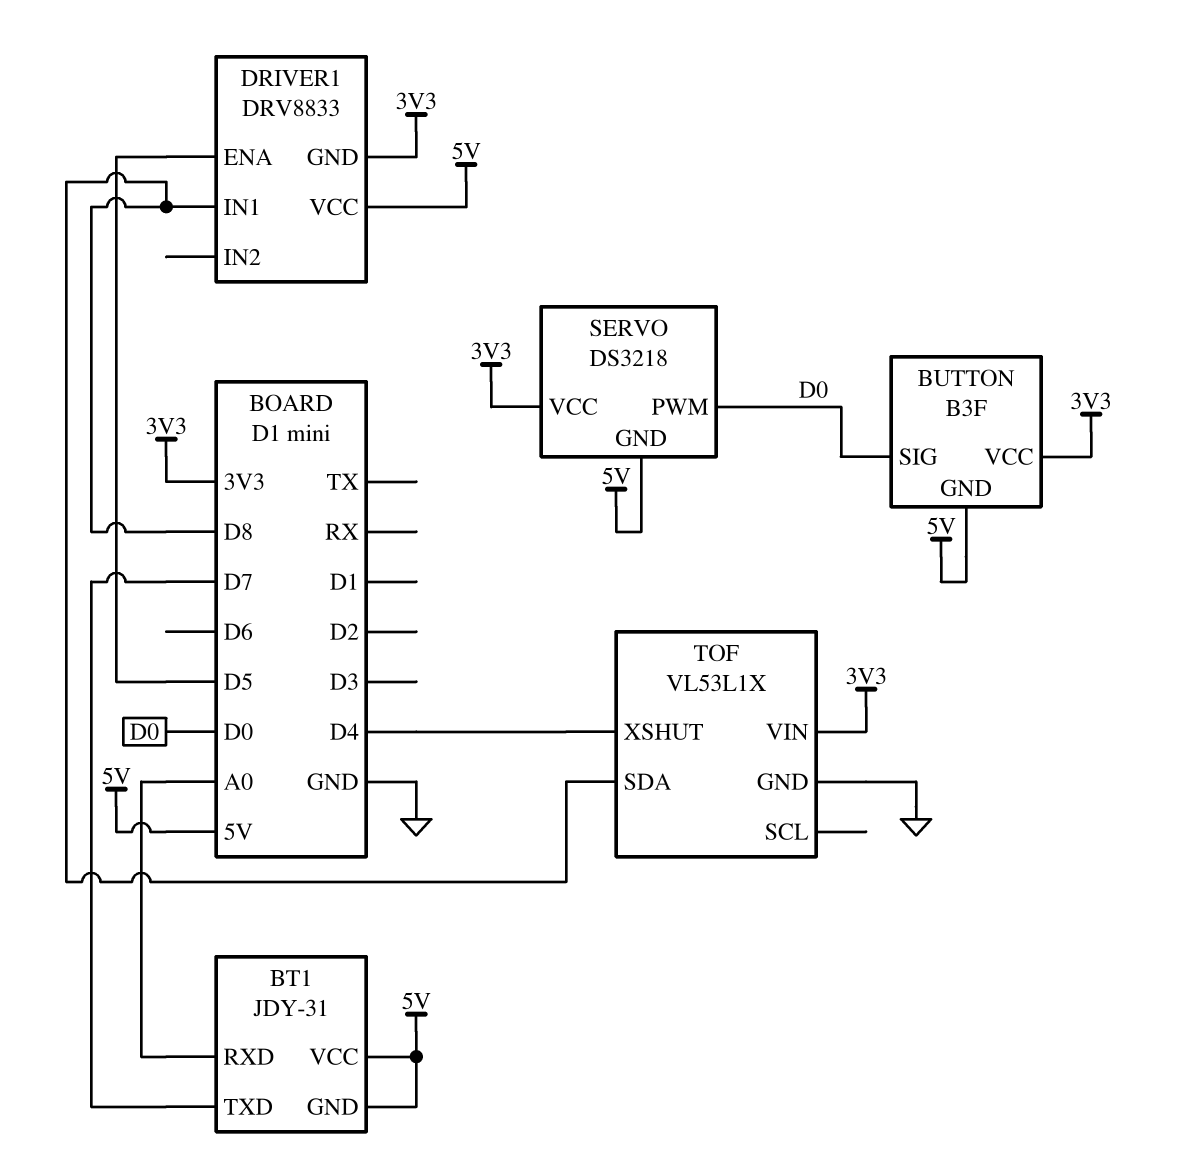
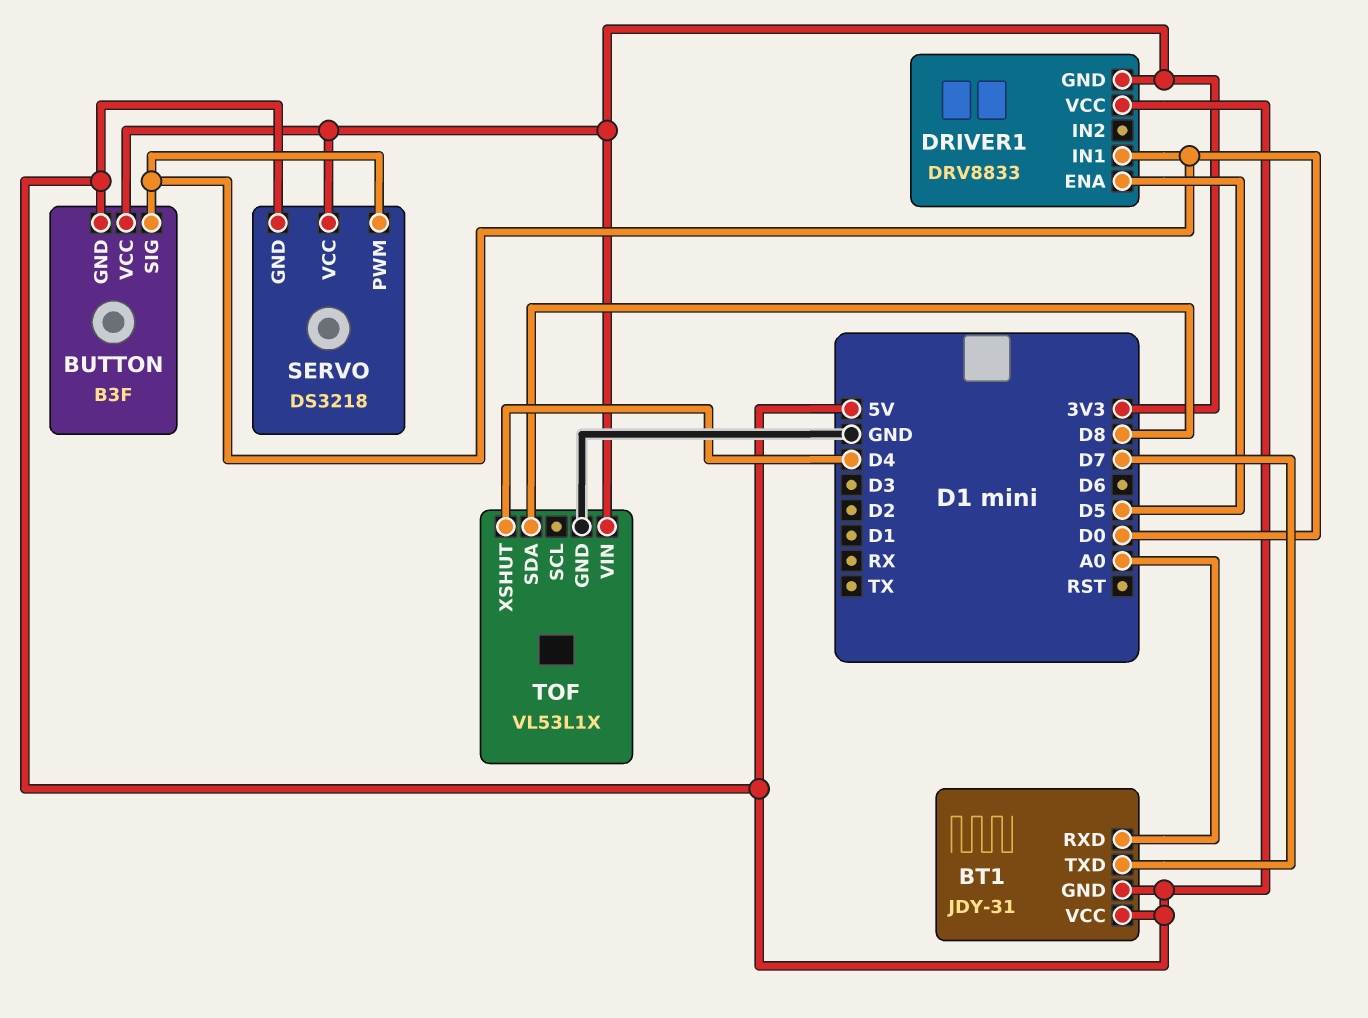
DRIVER1 pin IN1: D8 -> D0

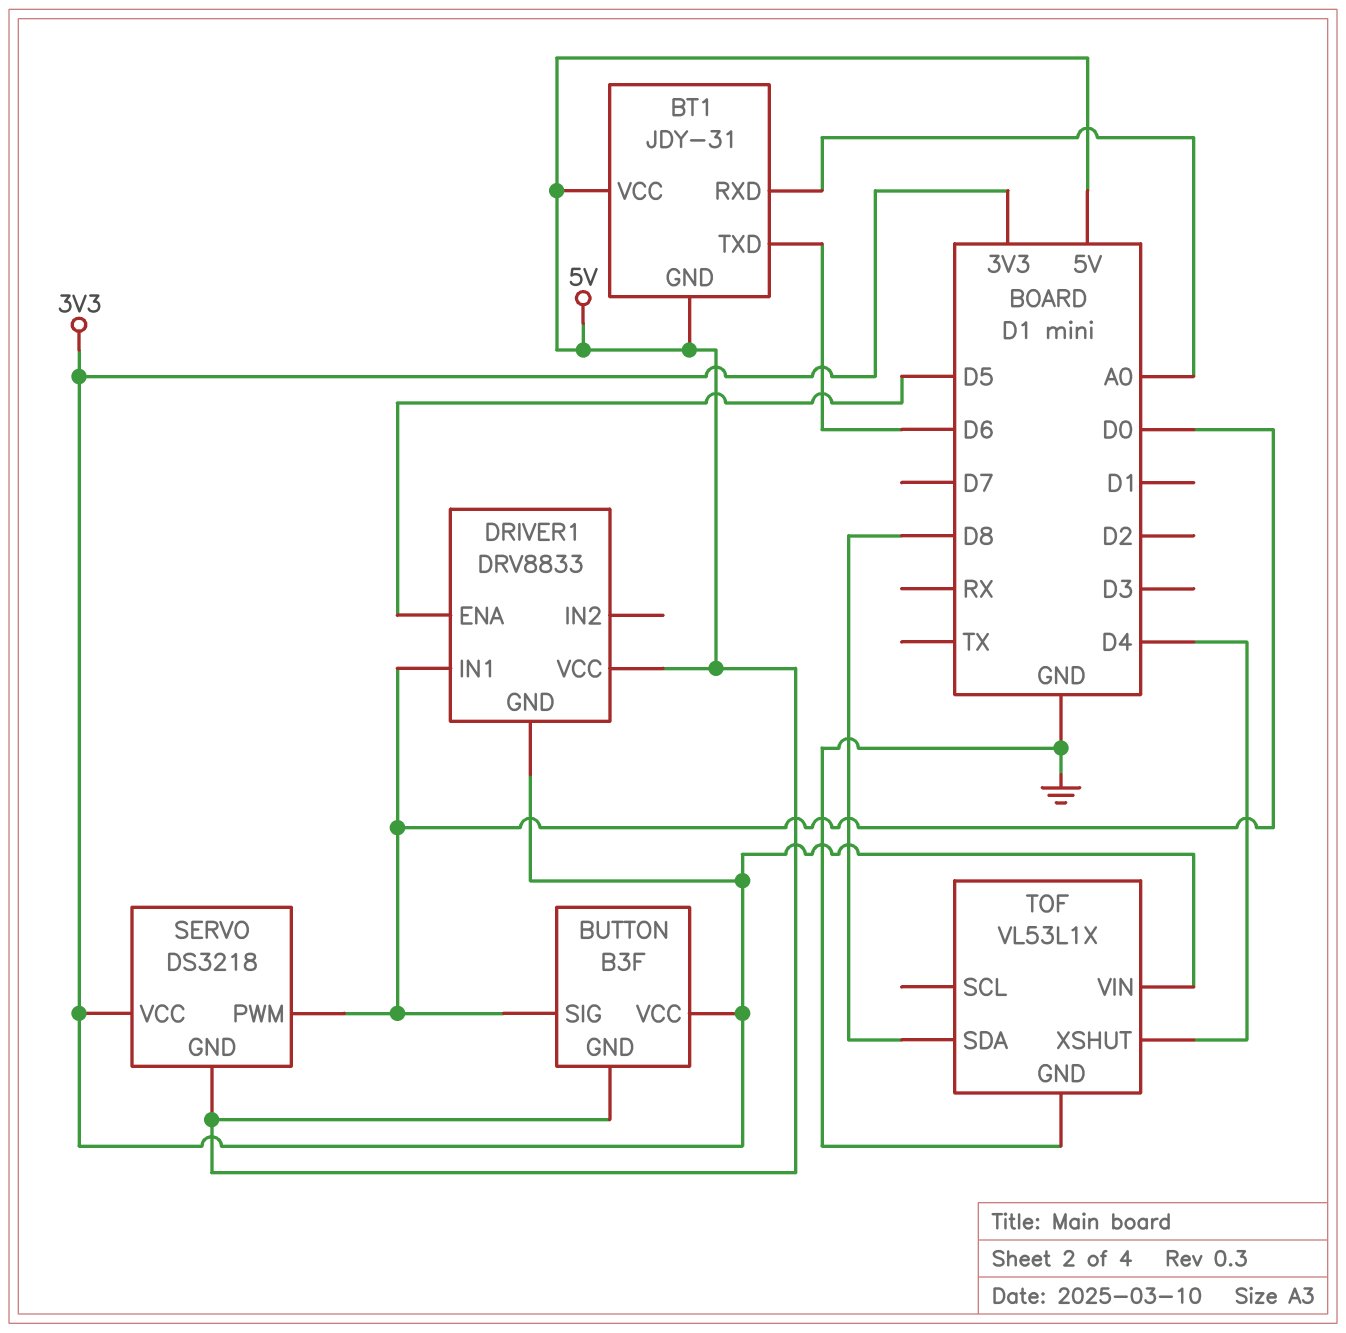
BT1 pin TXD: D7 -> D6

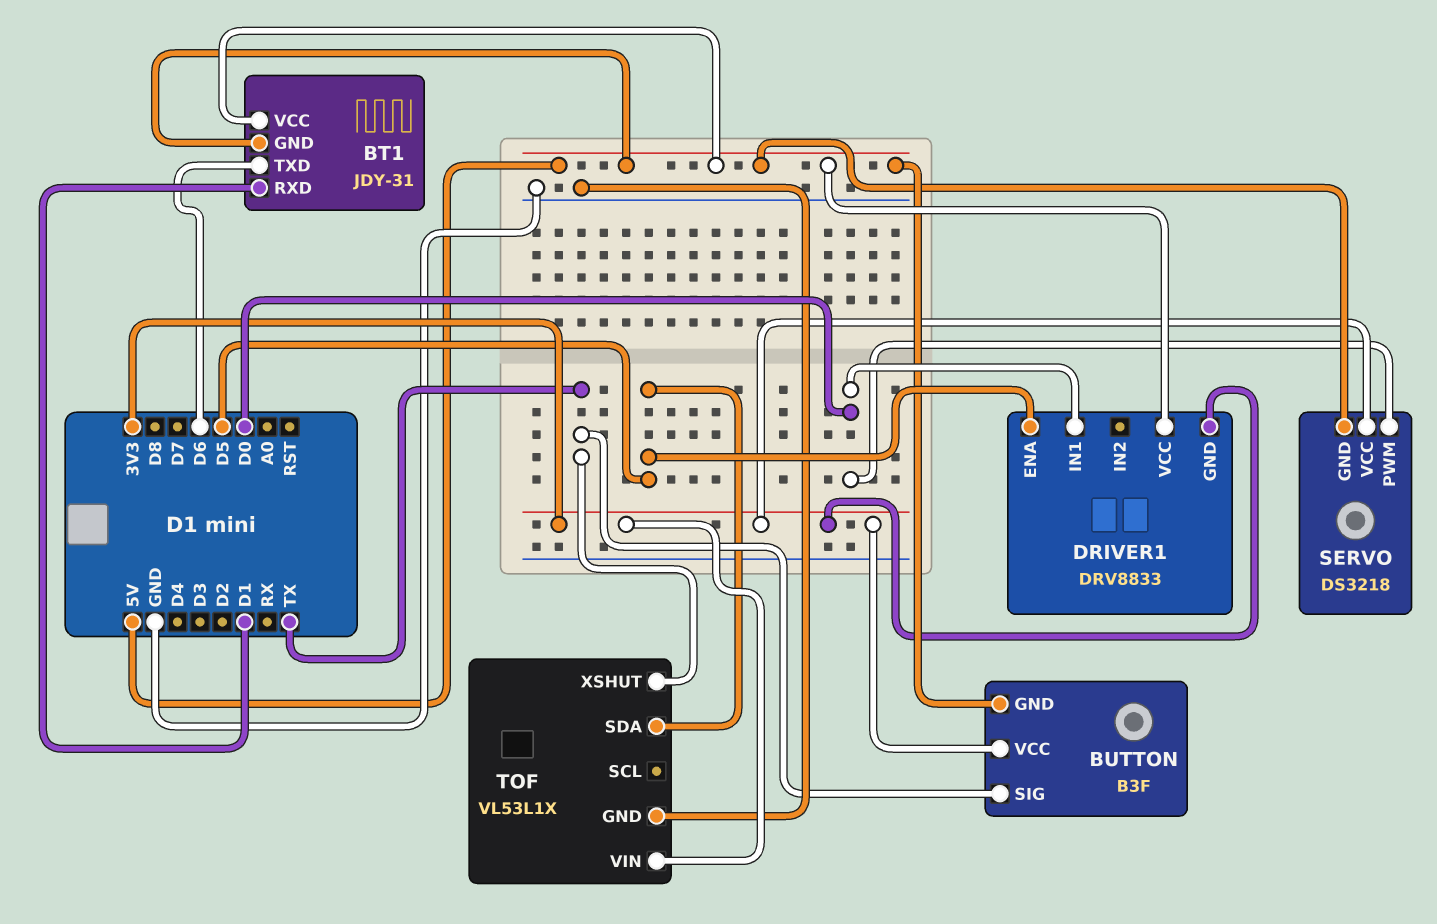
BT1 pin RXD: A0 -> D1
BUTTON pin SIG: D0 -> TX
TOF pin SDA: D8 -> D5
TOF pin XSHUT: D4 -> TX

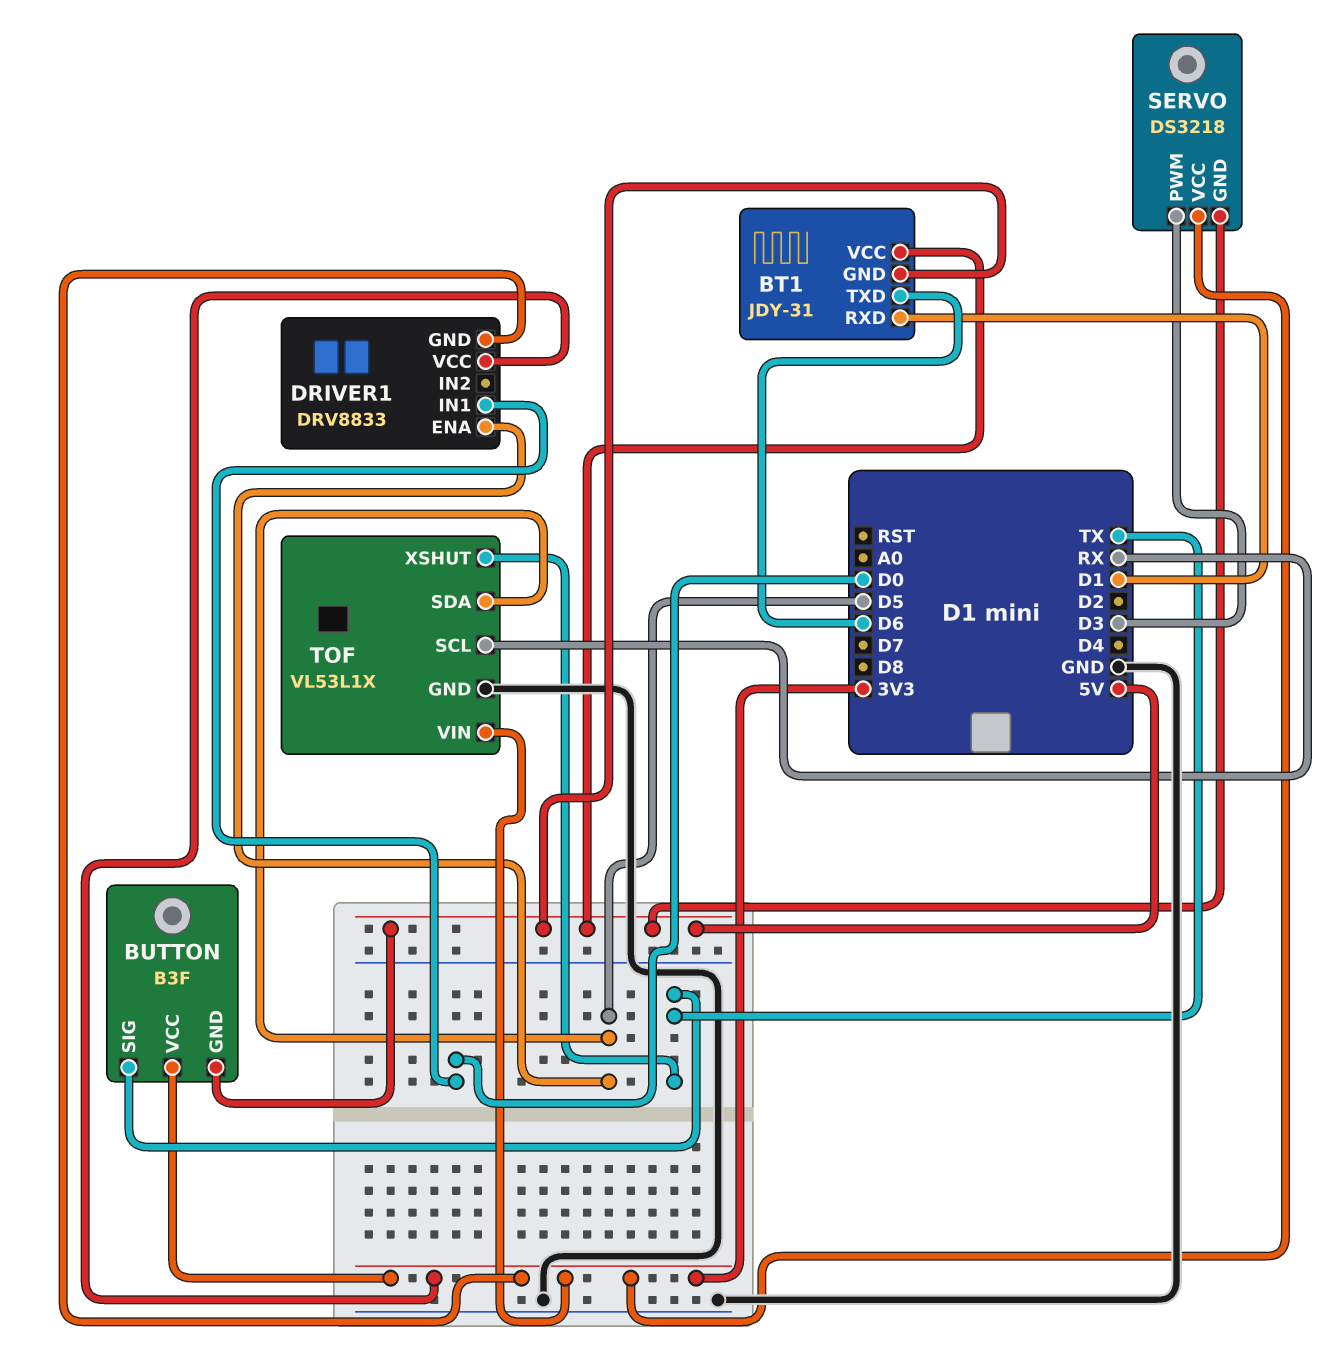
DRIVER1 pin VCC: 5V -> 3V3
SERVO pin PWM: D0 -> D3
TOF pin SCL: none -> RX

